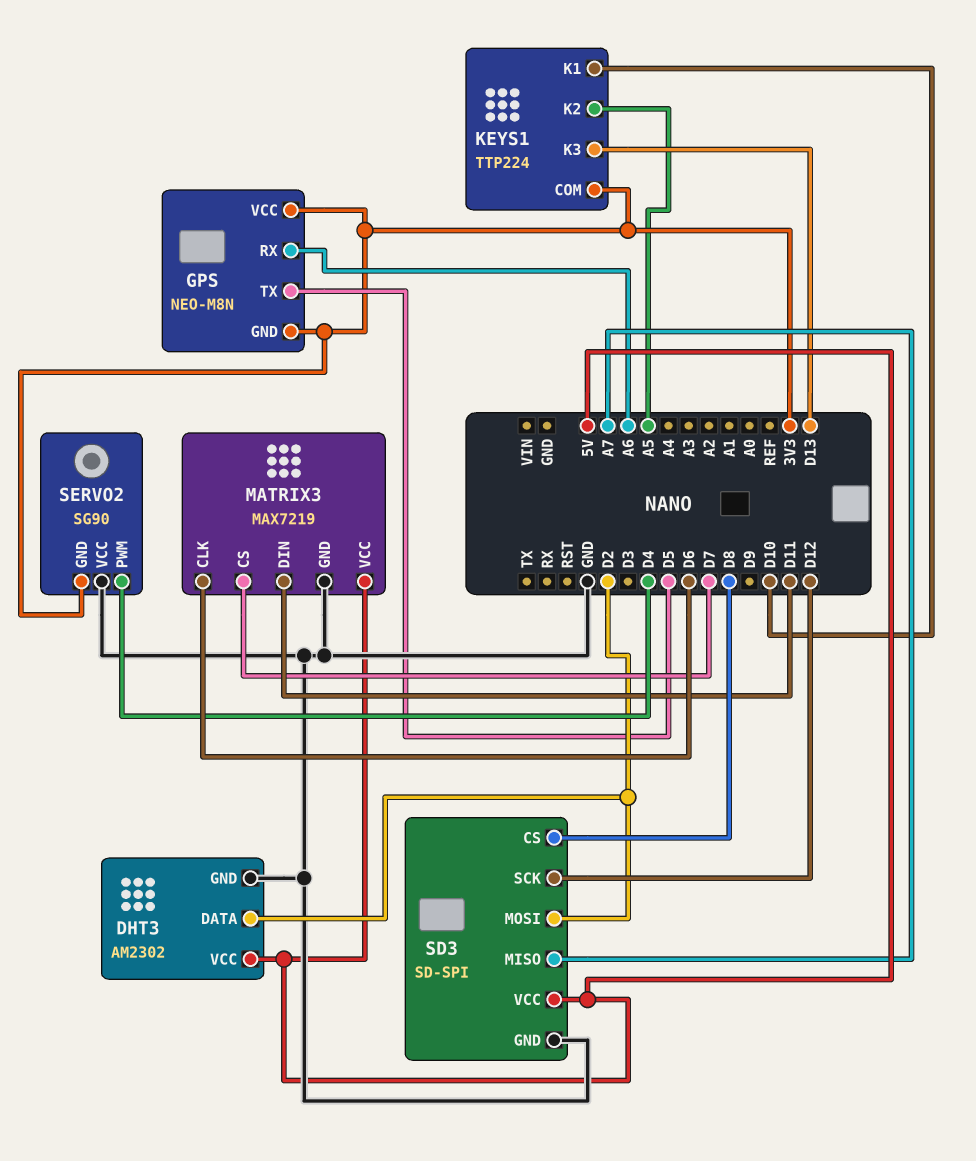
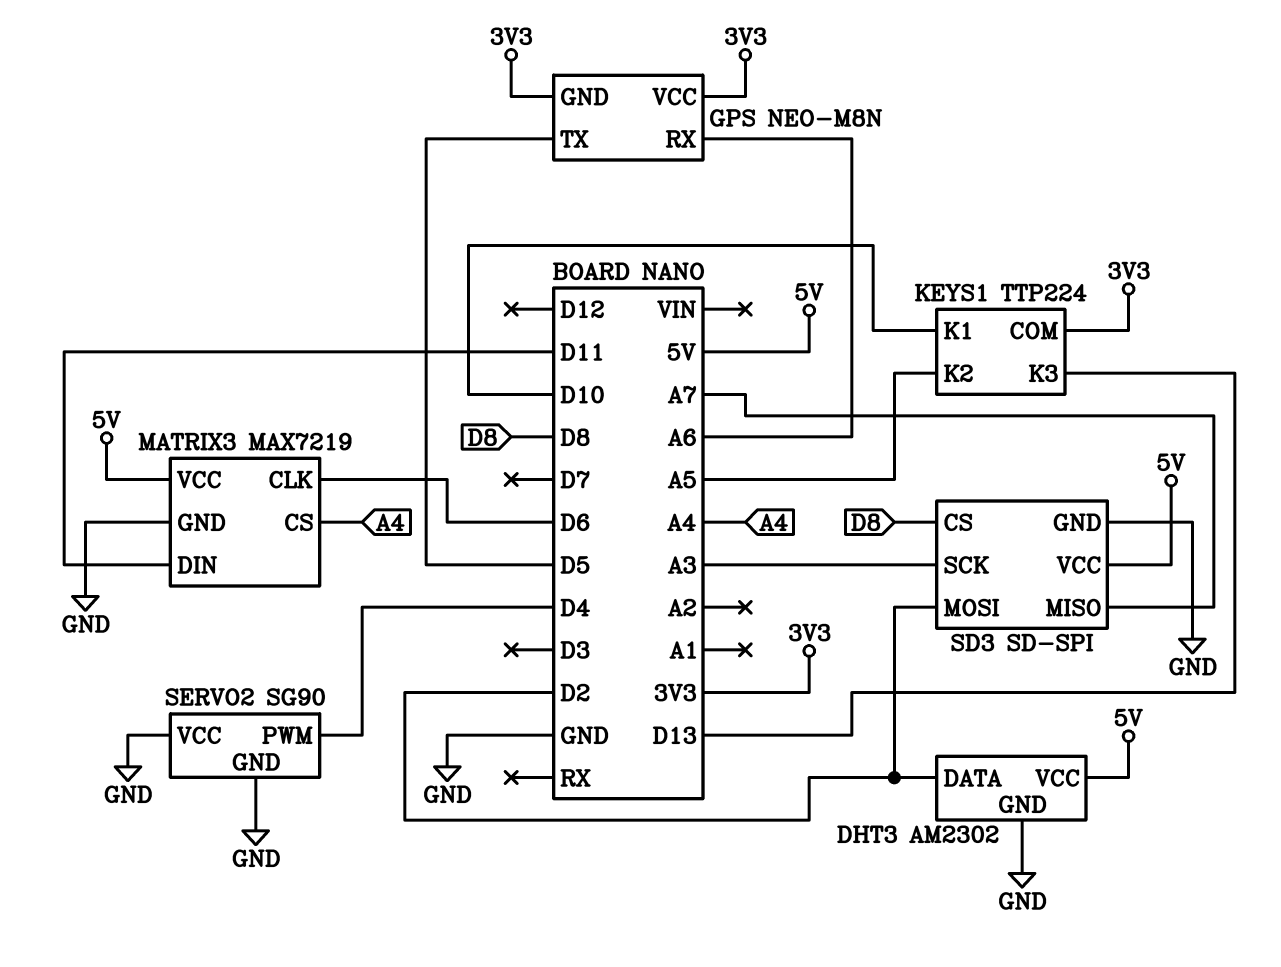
MATRIX3 pin CS: D7 -> A4
SD3 pin SCK: D12 -> A3
SERVO2 pin GND: 3V3 -> GND

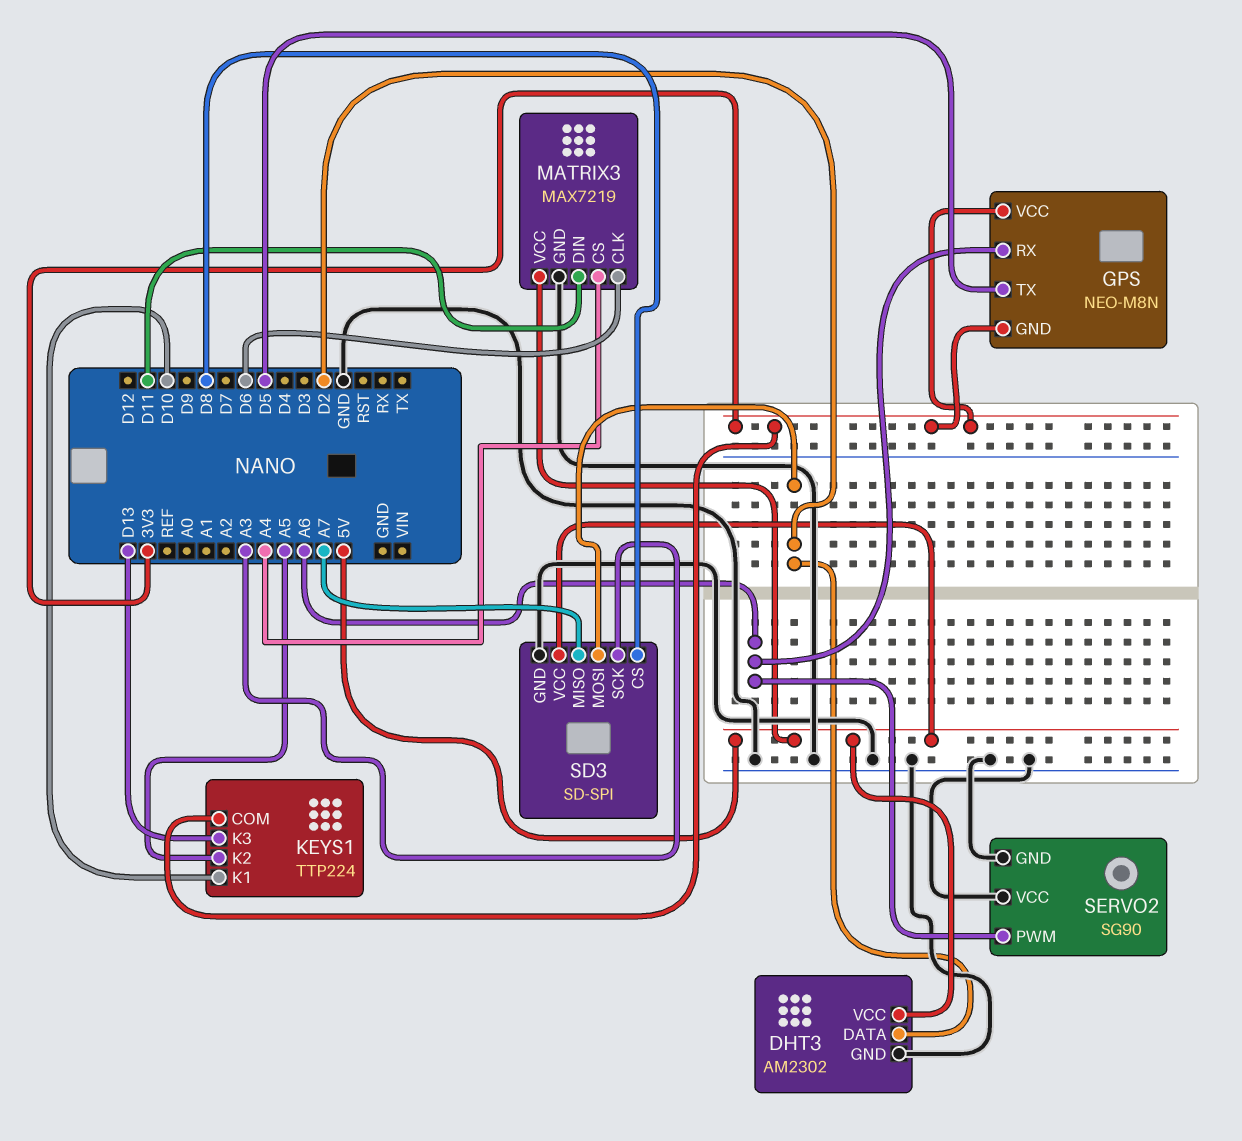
SERVO2 pin PWM: D4 -> A6

